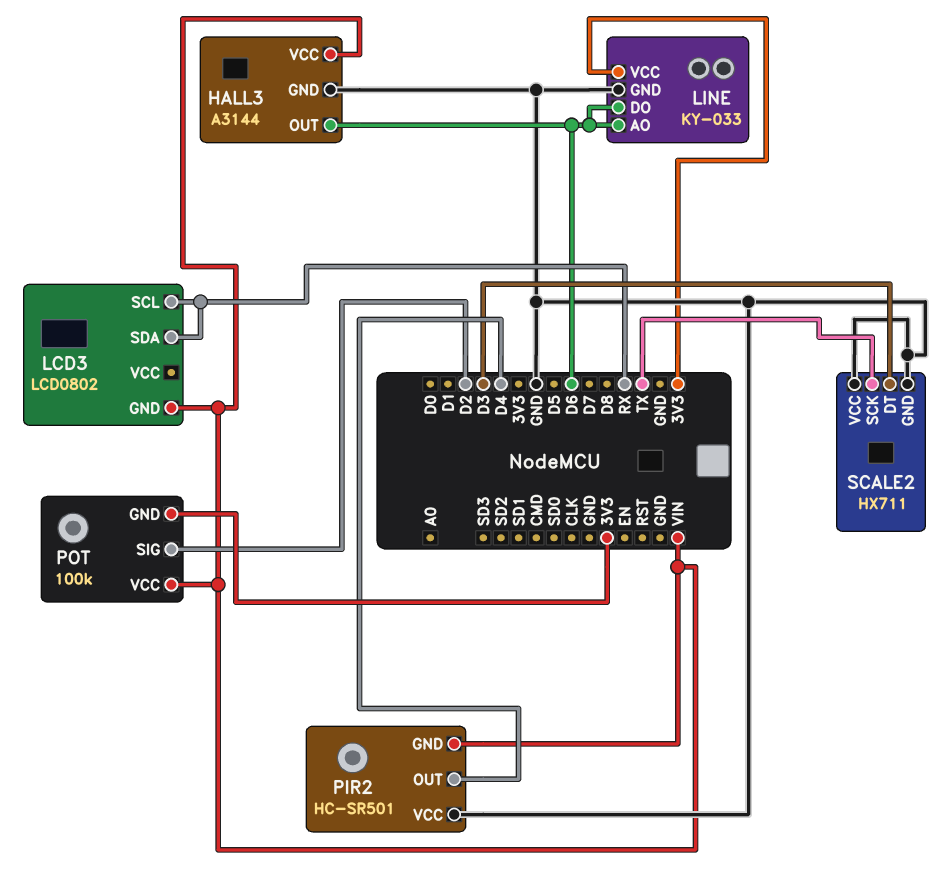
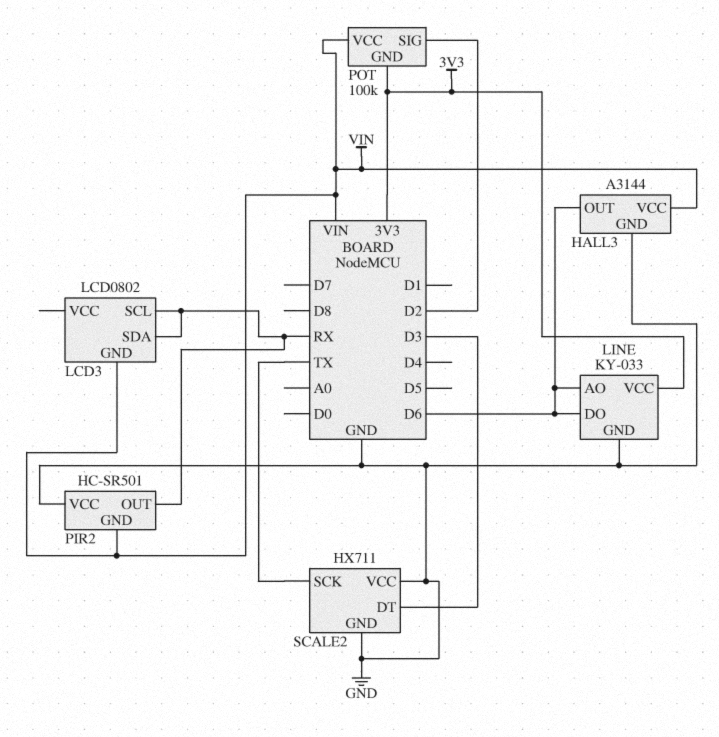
PIR2 pin OUT: D4 -> RX

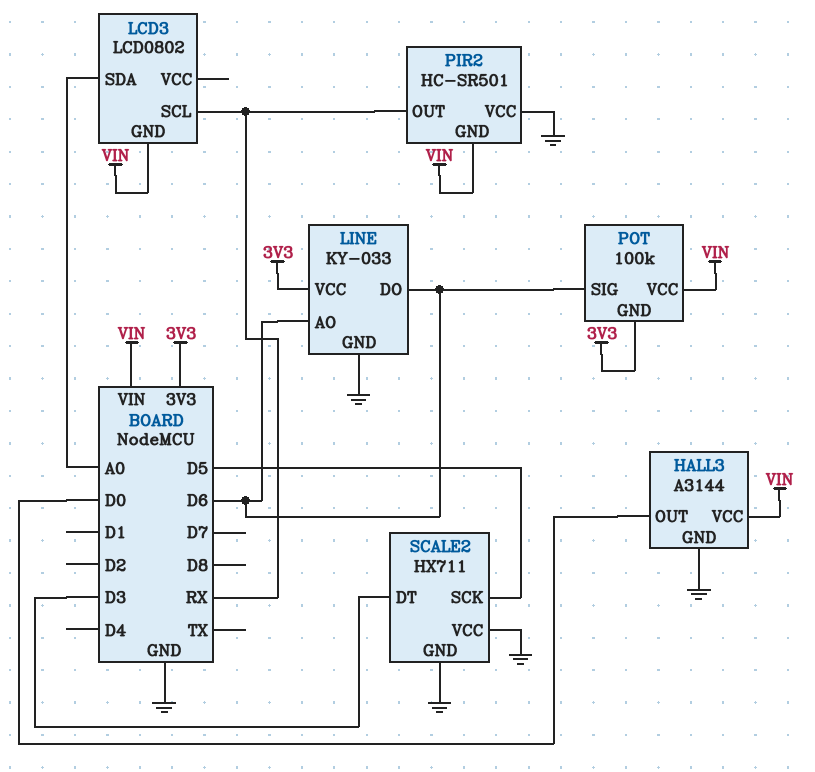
HALL3 pin OUT: D6 -> D0
LCD3 pin SDA: RX -> A0
POT pin SIG: D2 -> D6
SCALE2 pin SCK: TX -> D5

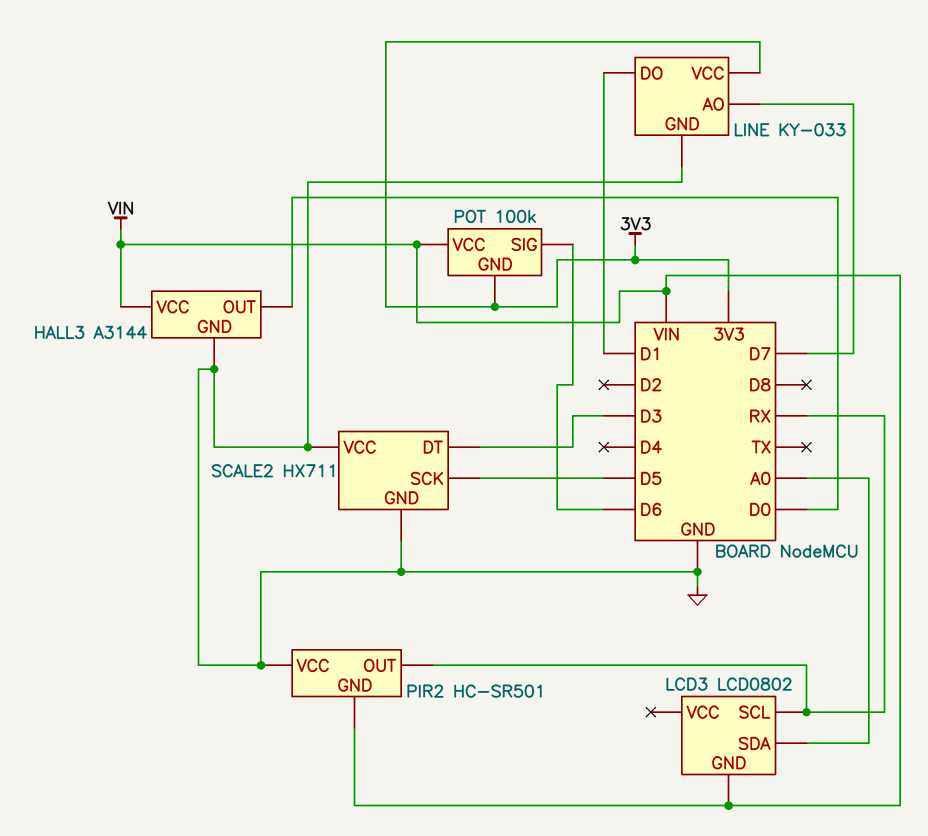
LINE pin AO: D6 -> D7
LINE pin DO: D6 -> D1

